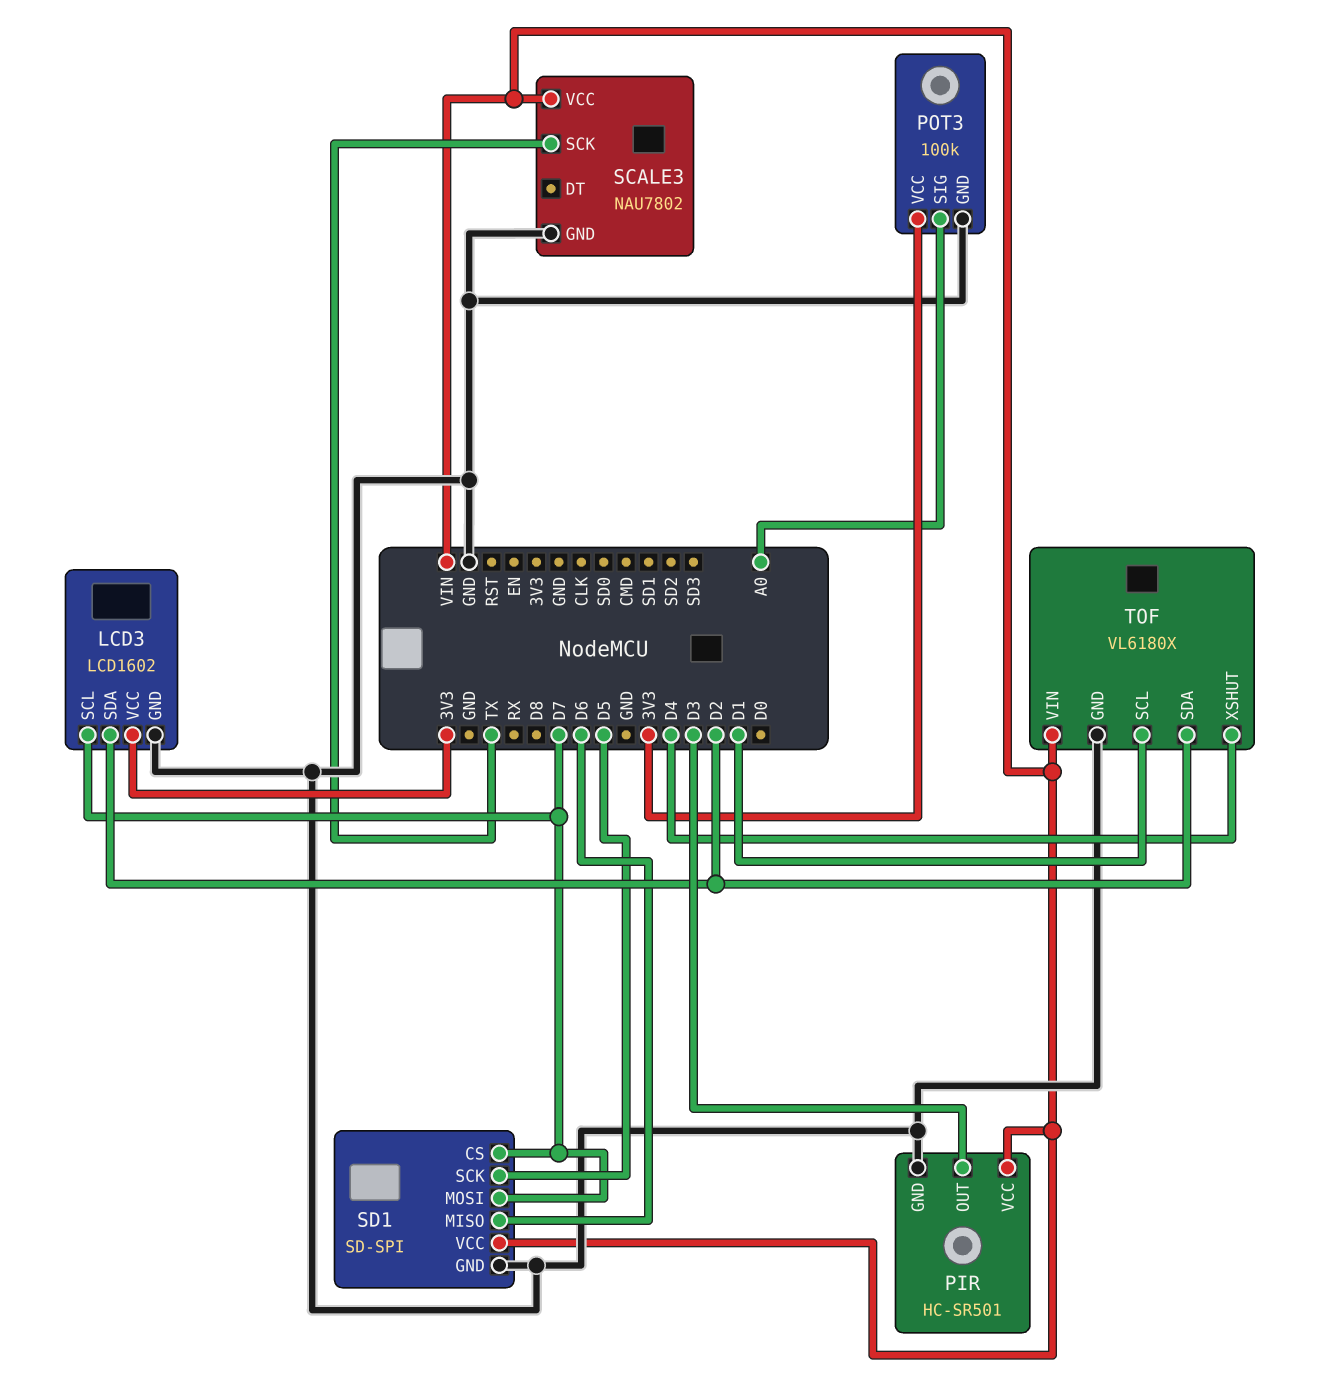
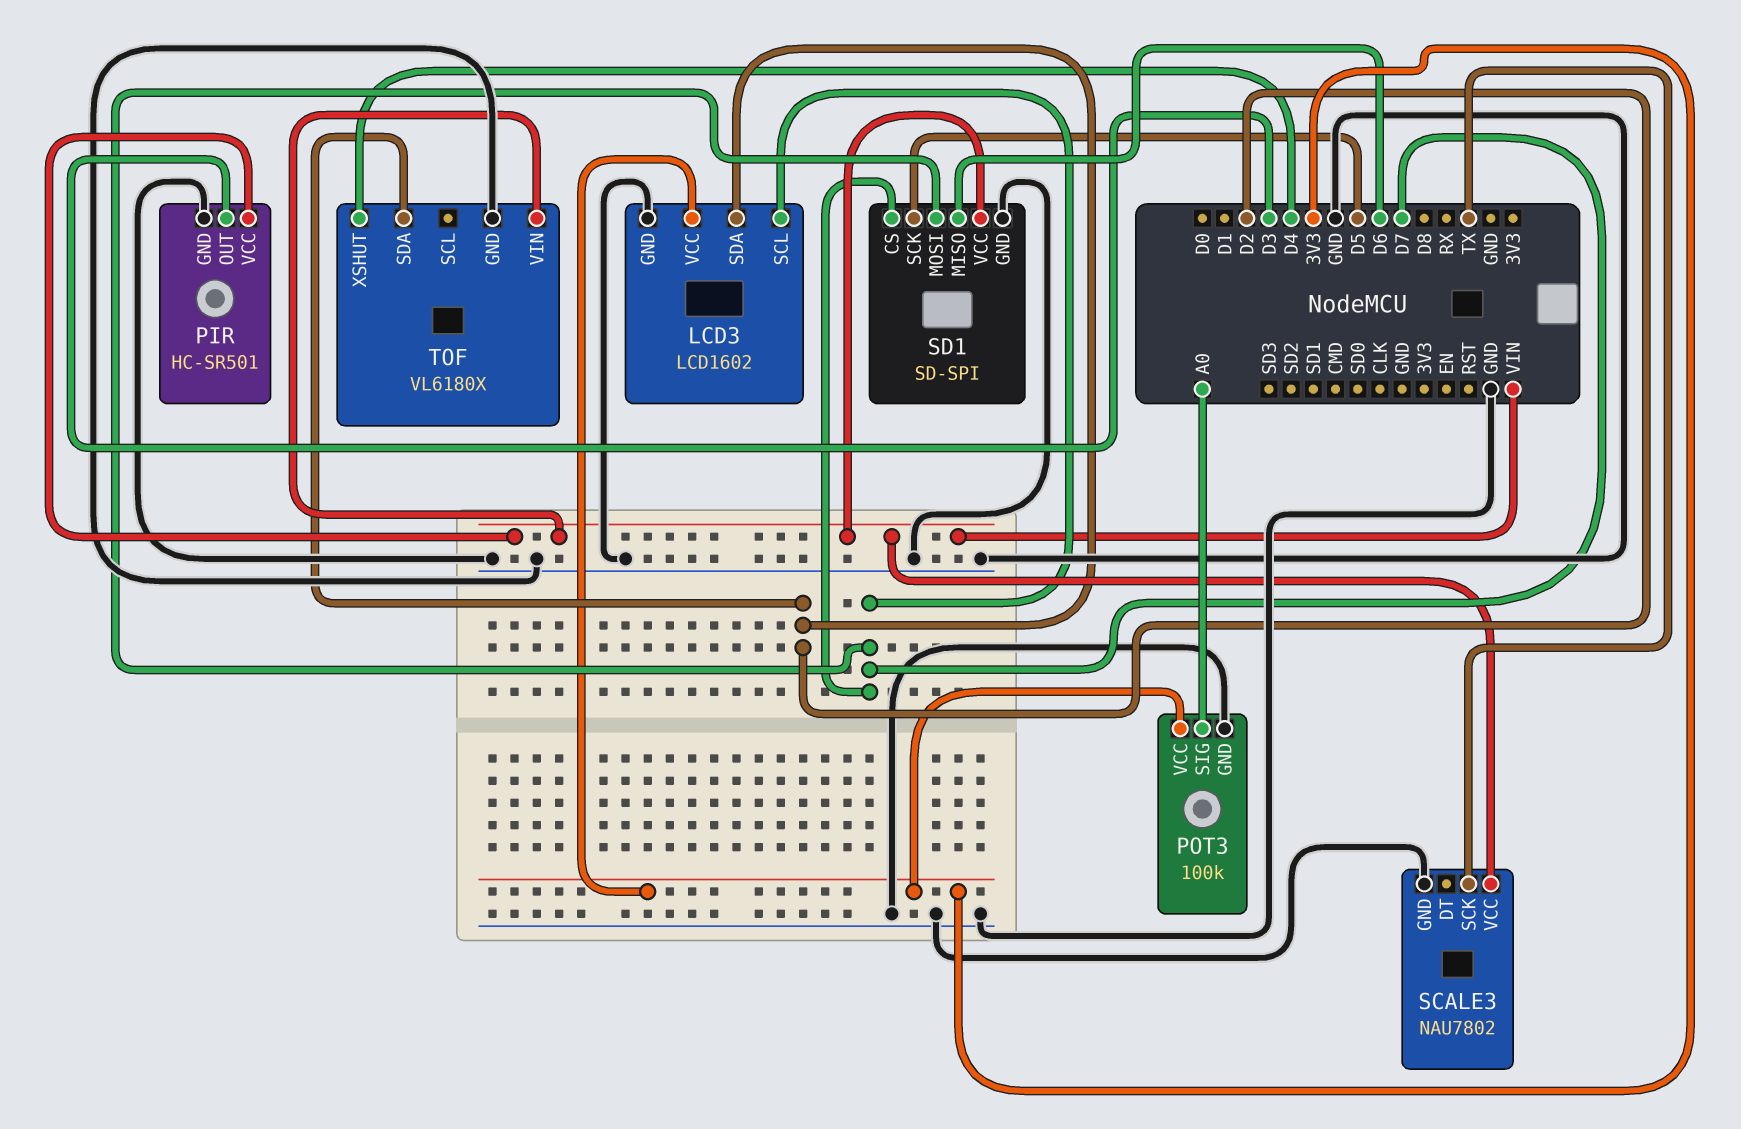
TOF pin SCL: D1 -> none

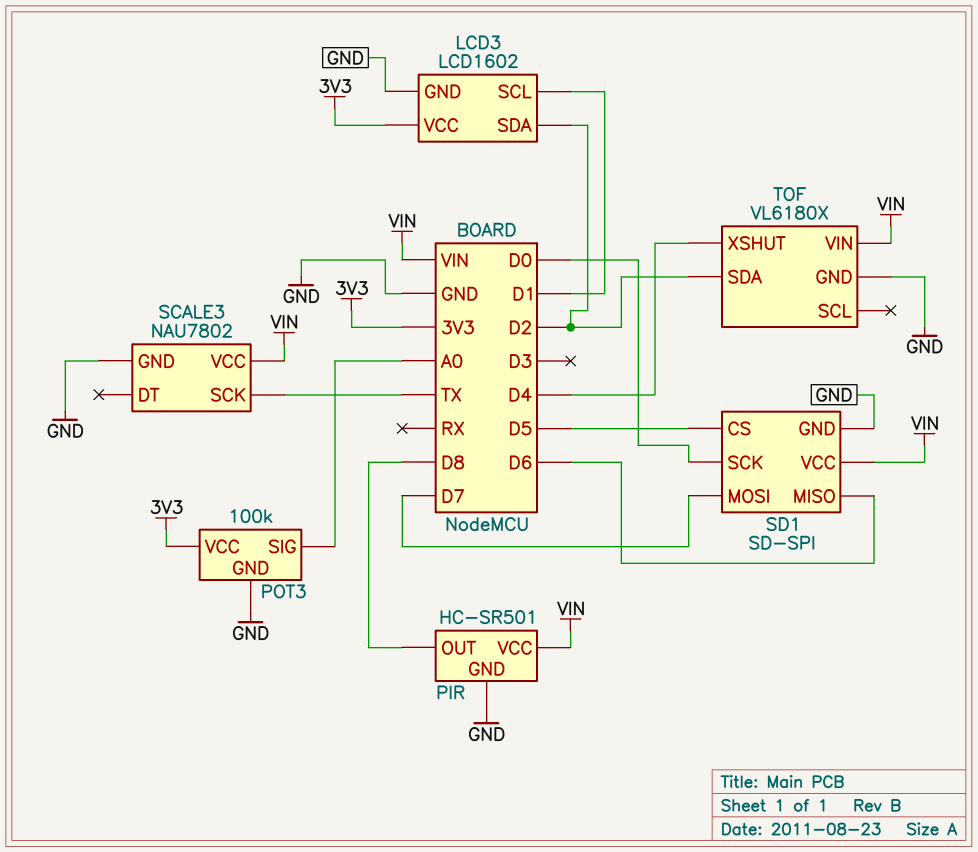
LCD3 pin SCL: D7 -> D1
PIR pin OUT: D3 -> D8
SD1 pin CS: D7 -> D5
SD1 pin SCK: D5 -> D0

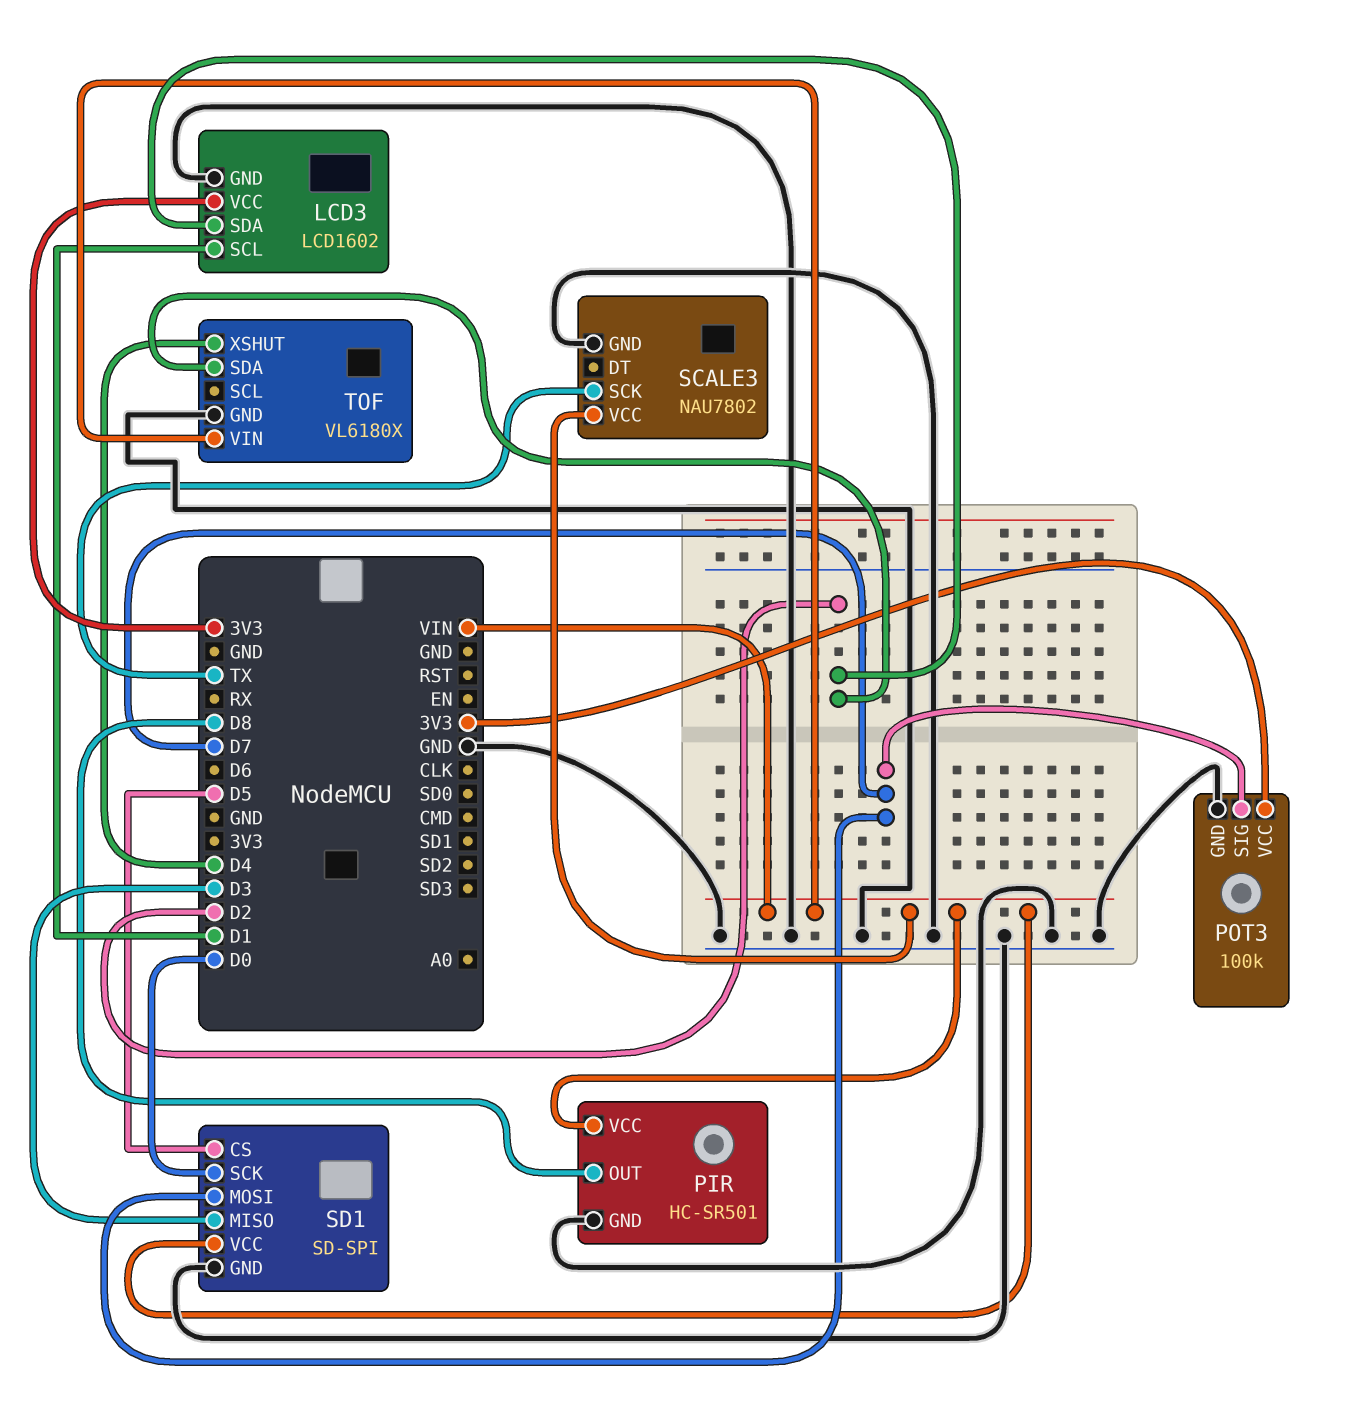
POT3 pin SIG: A0 -> D7
SD1 pin MISO: D6 -> D3

